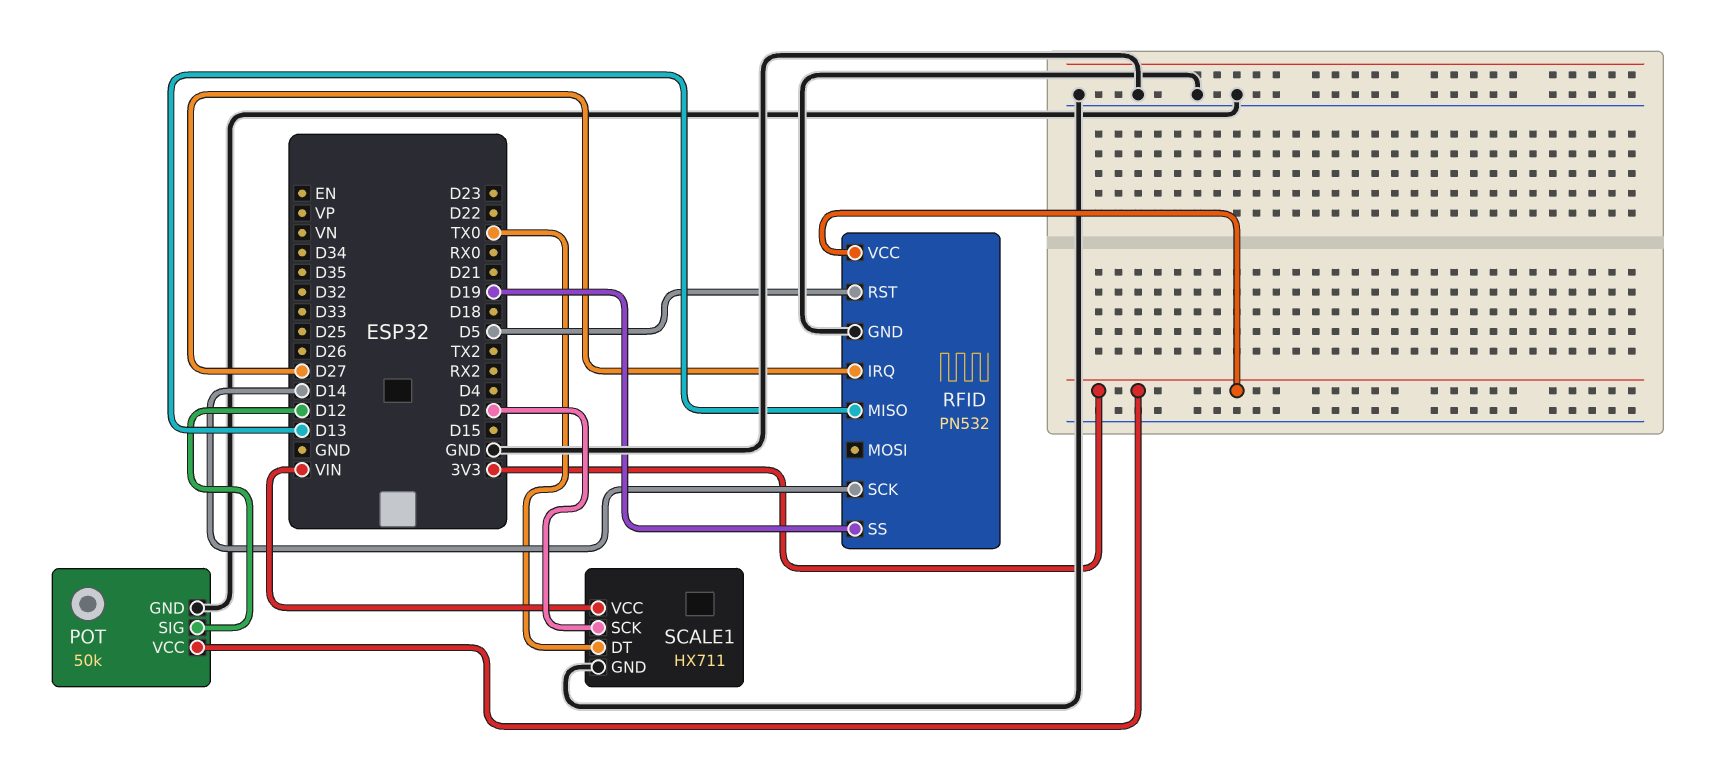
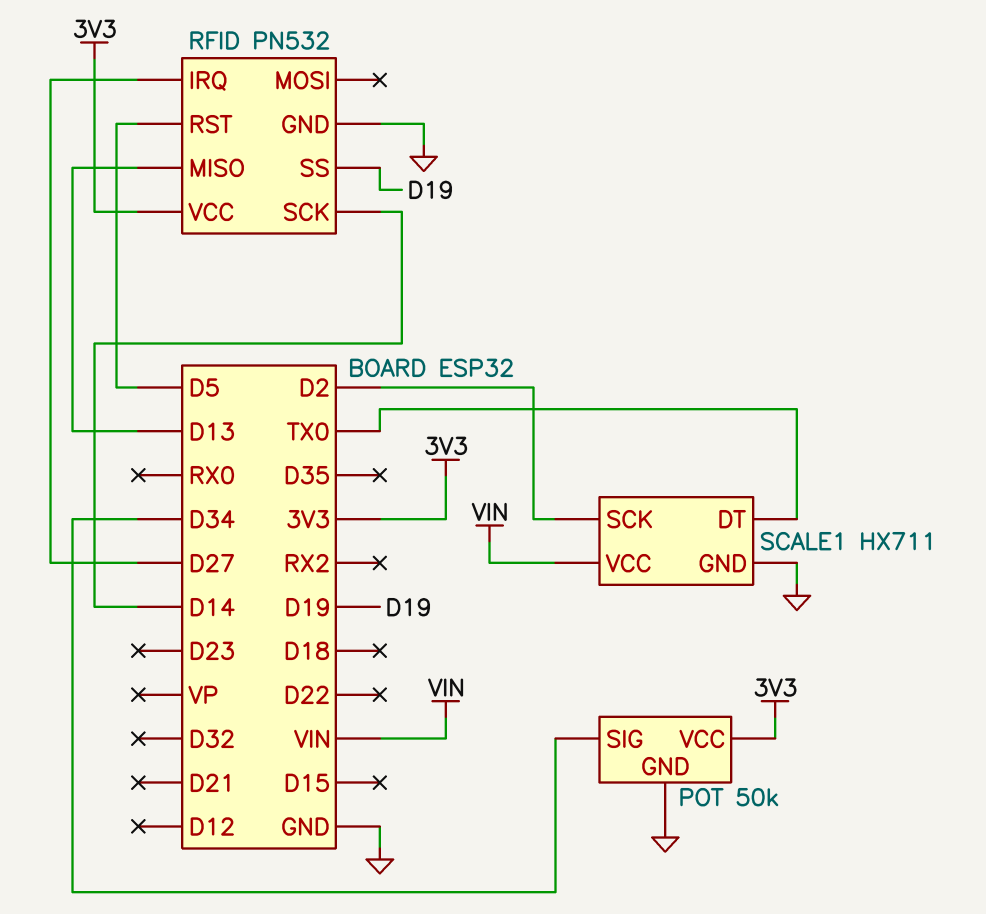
POT pin SIG: D12 -> D34

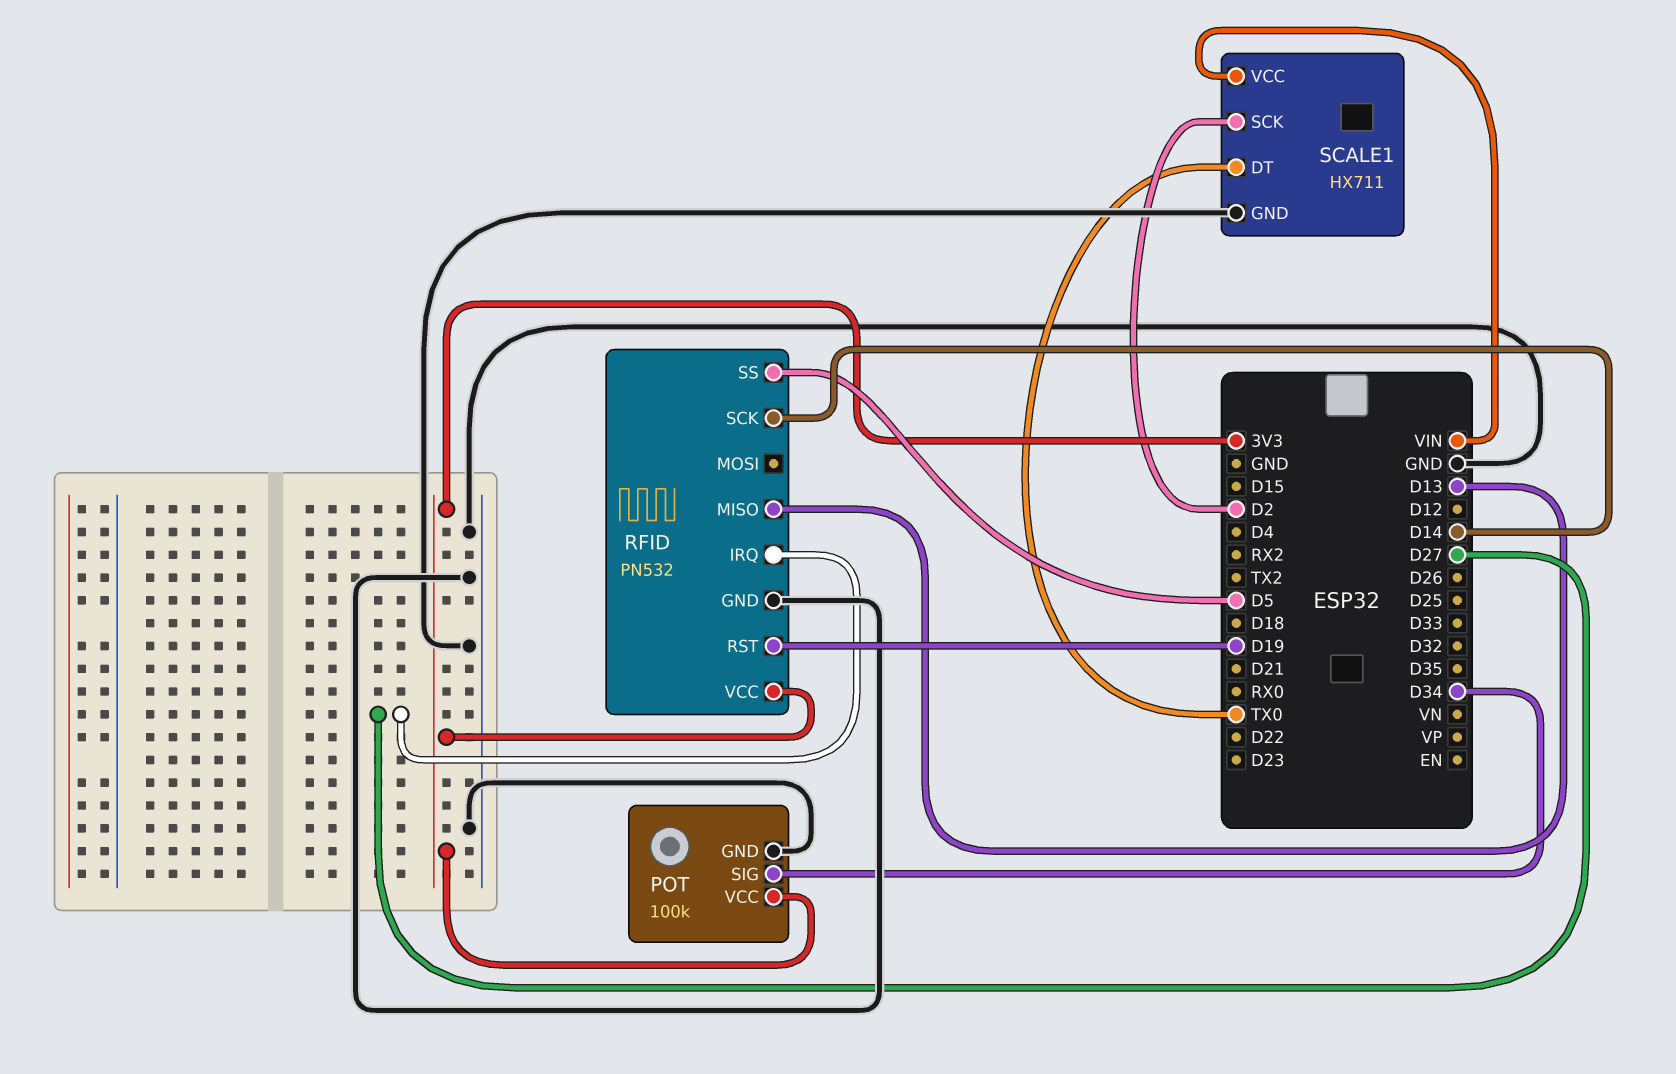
POT: 50k -> 100k
RFID pin RST: D5 -> D19
RFID pin SS: D19 -> D5

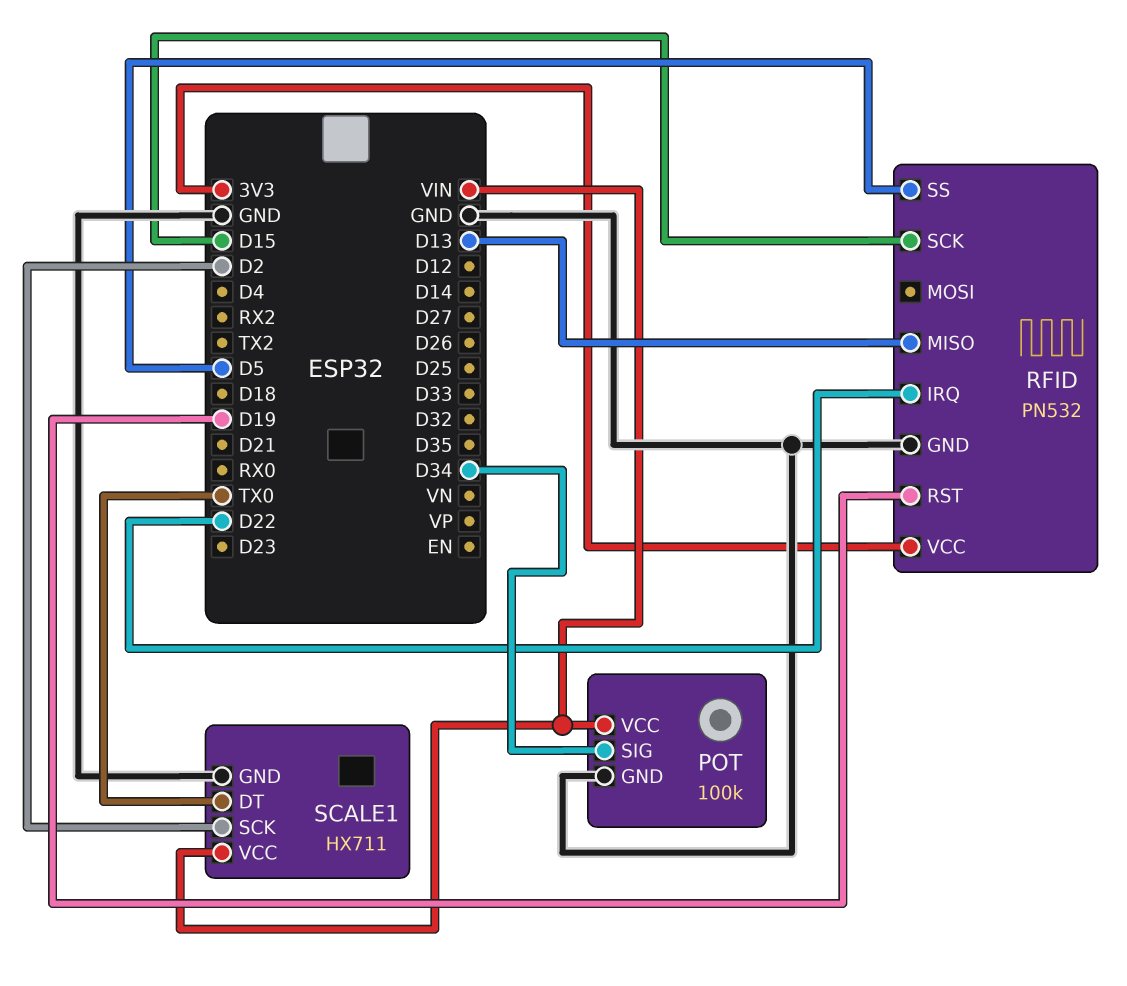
POT pin VCC: 3V3 -> VIN
RFID pin IRQ: D27 -> D22
RFID pin SCK: D14 -> D15

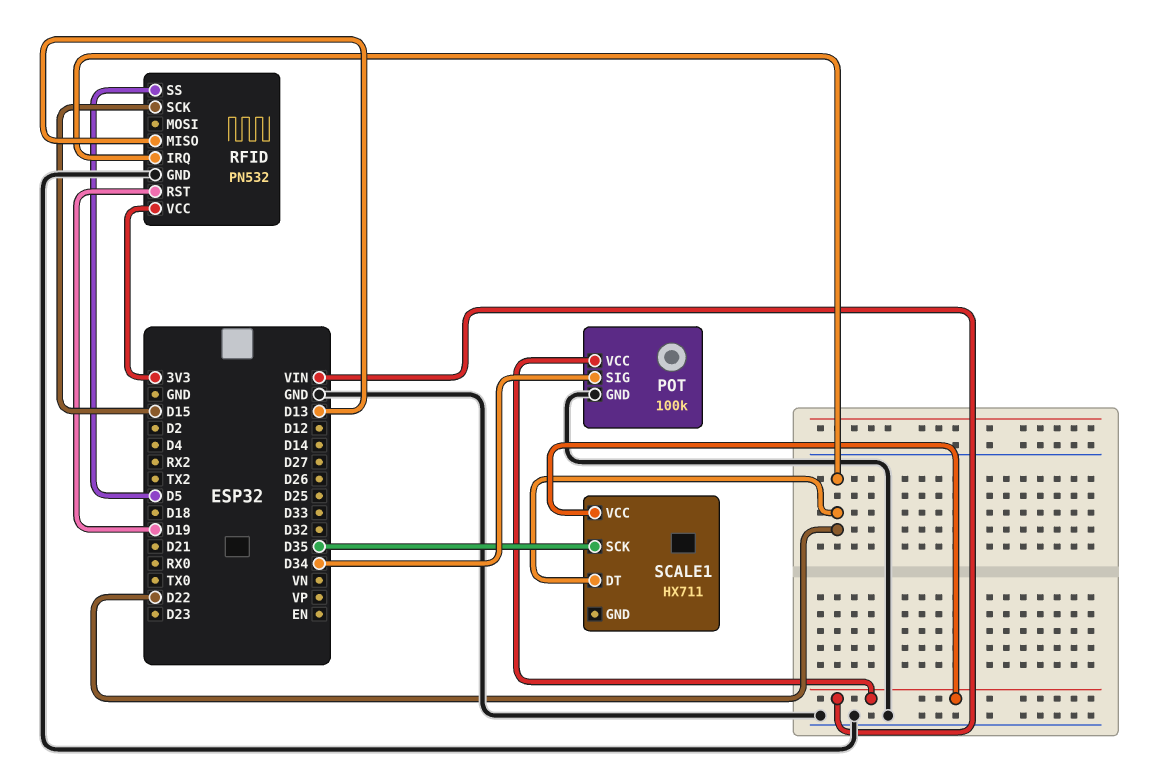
SCALE1 pin DT: TX0 -> D22
SCALE1 pin GND: GND -> none
SCALE1 pin SCK: D2 -> D35

